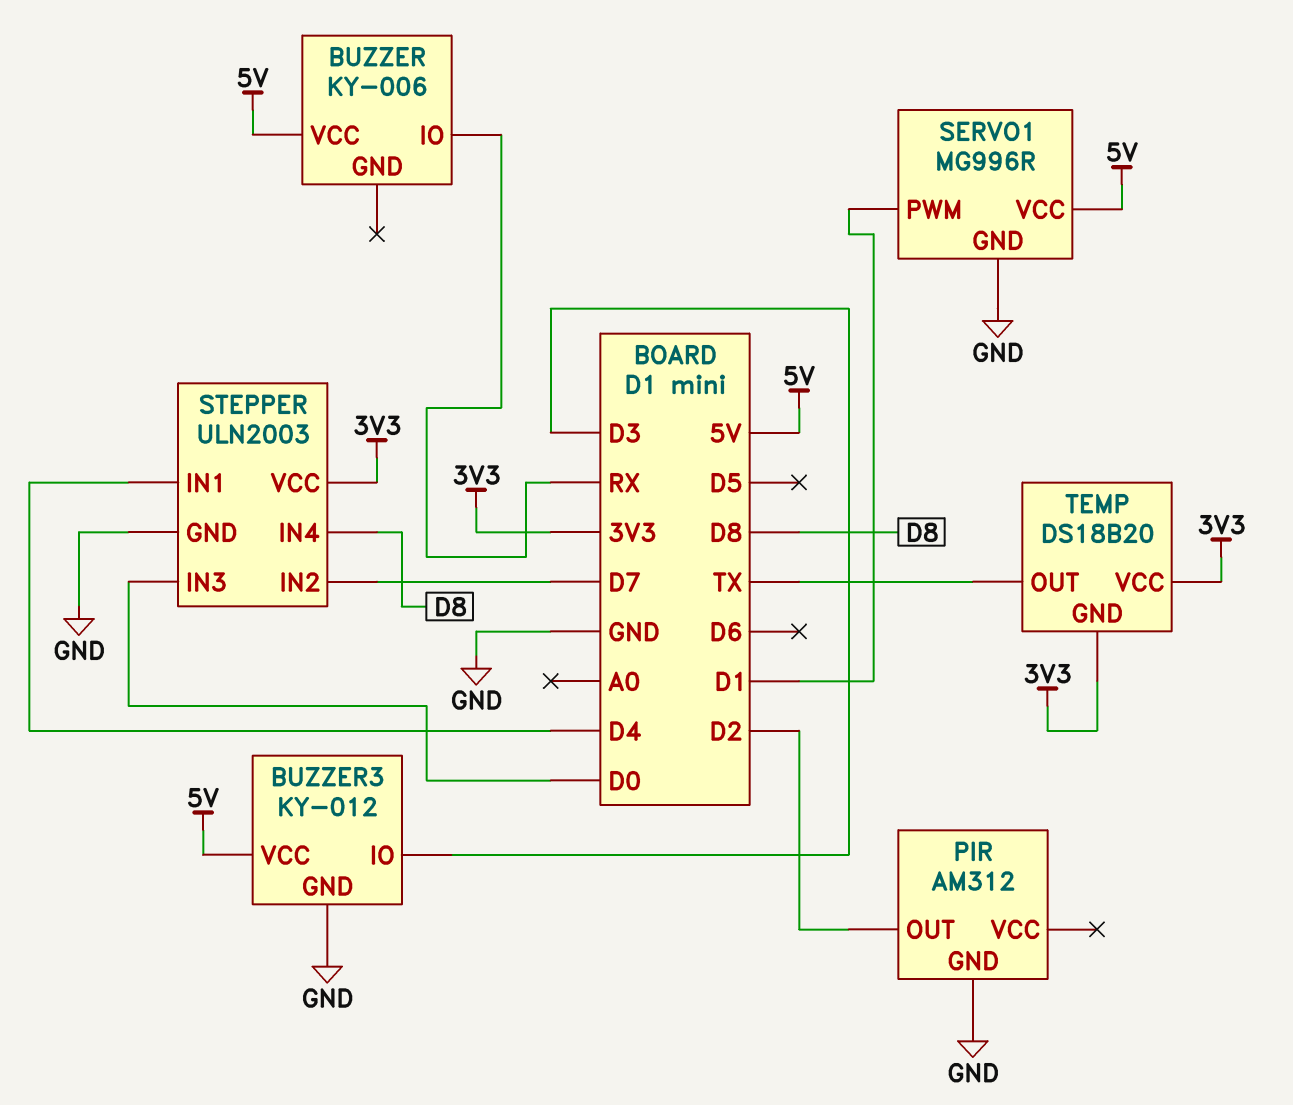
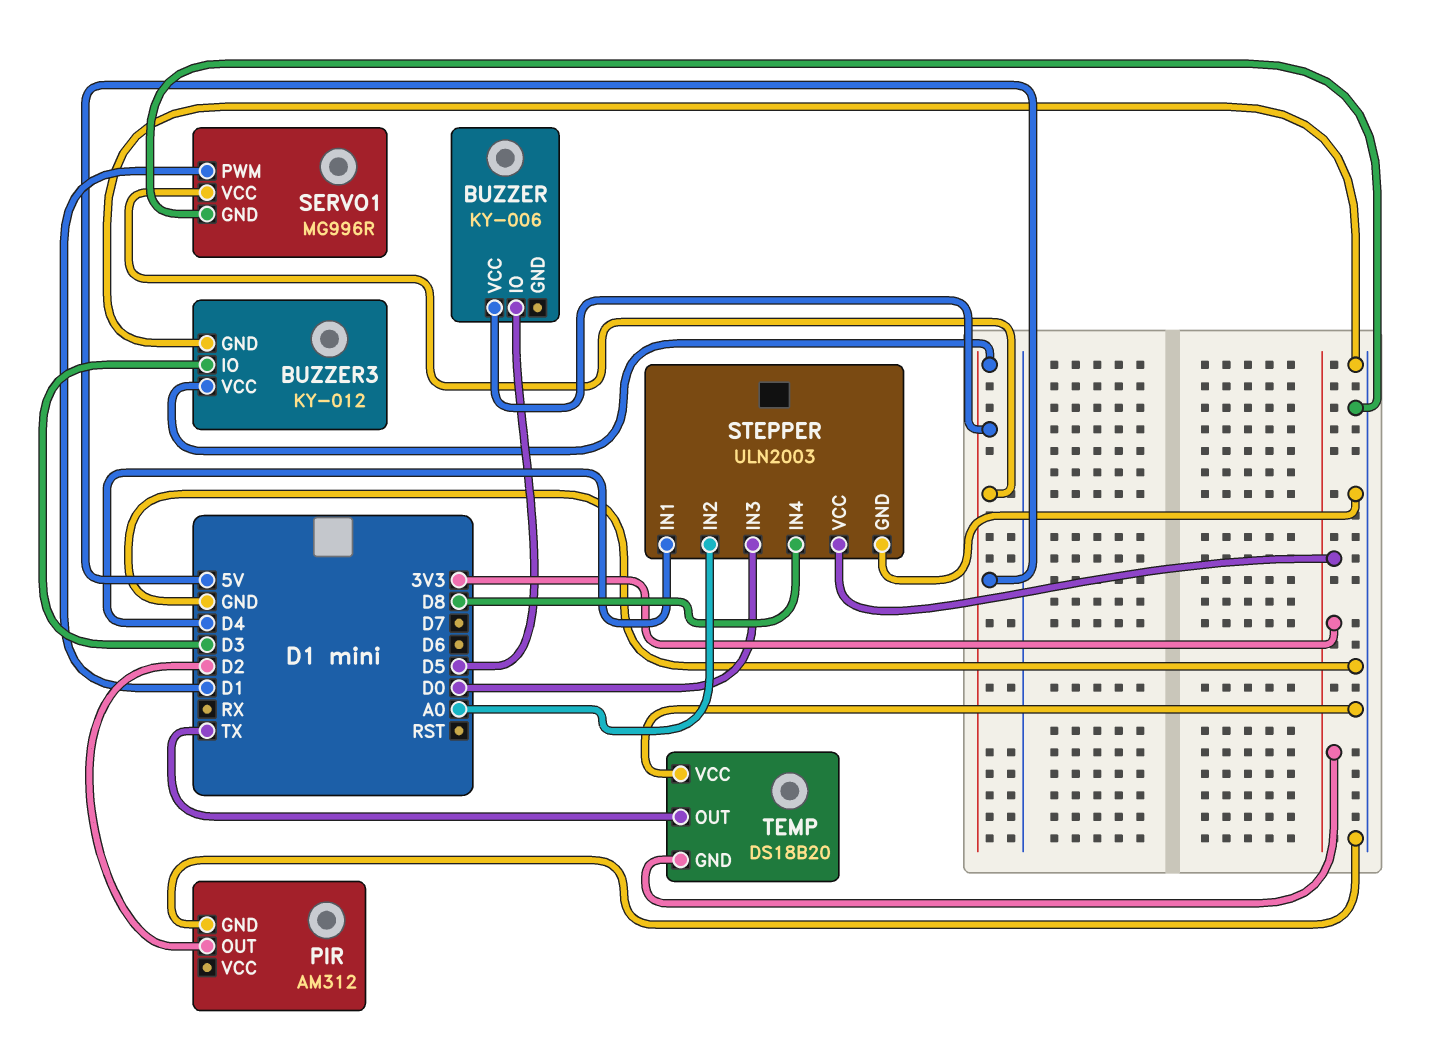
BUZZER pin IO: RX -> D5
STEPPER pin IN2: D7 -> A0
TEMP pin VCC: 3V3 -> GND

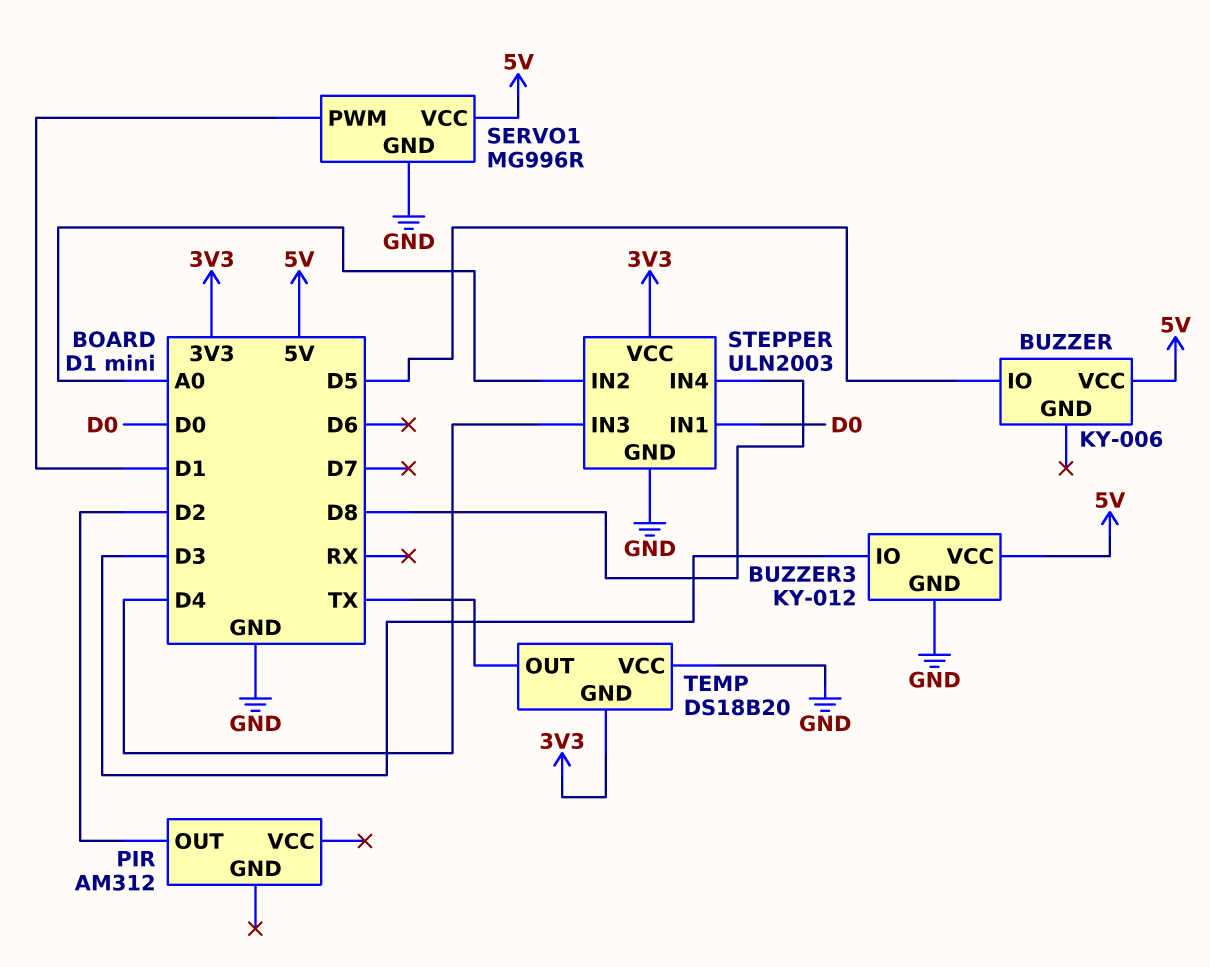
PIR pin GND: GND -> none
STEPPER pin IN1: D4 -> D0
STEPPER pin IN3: D0 -> D4

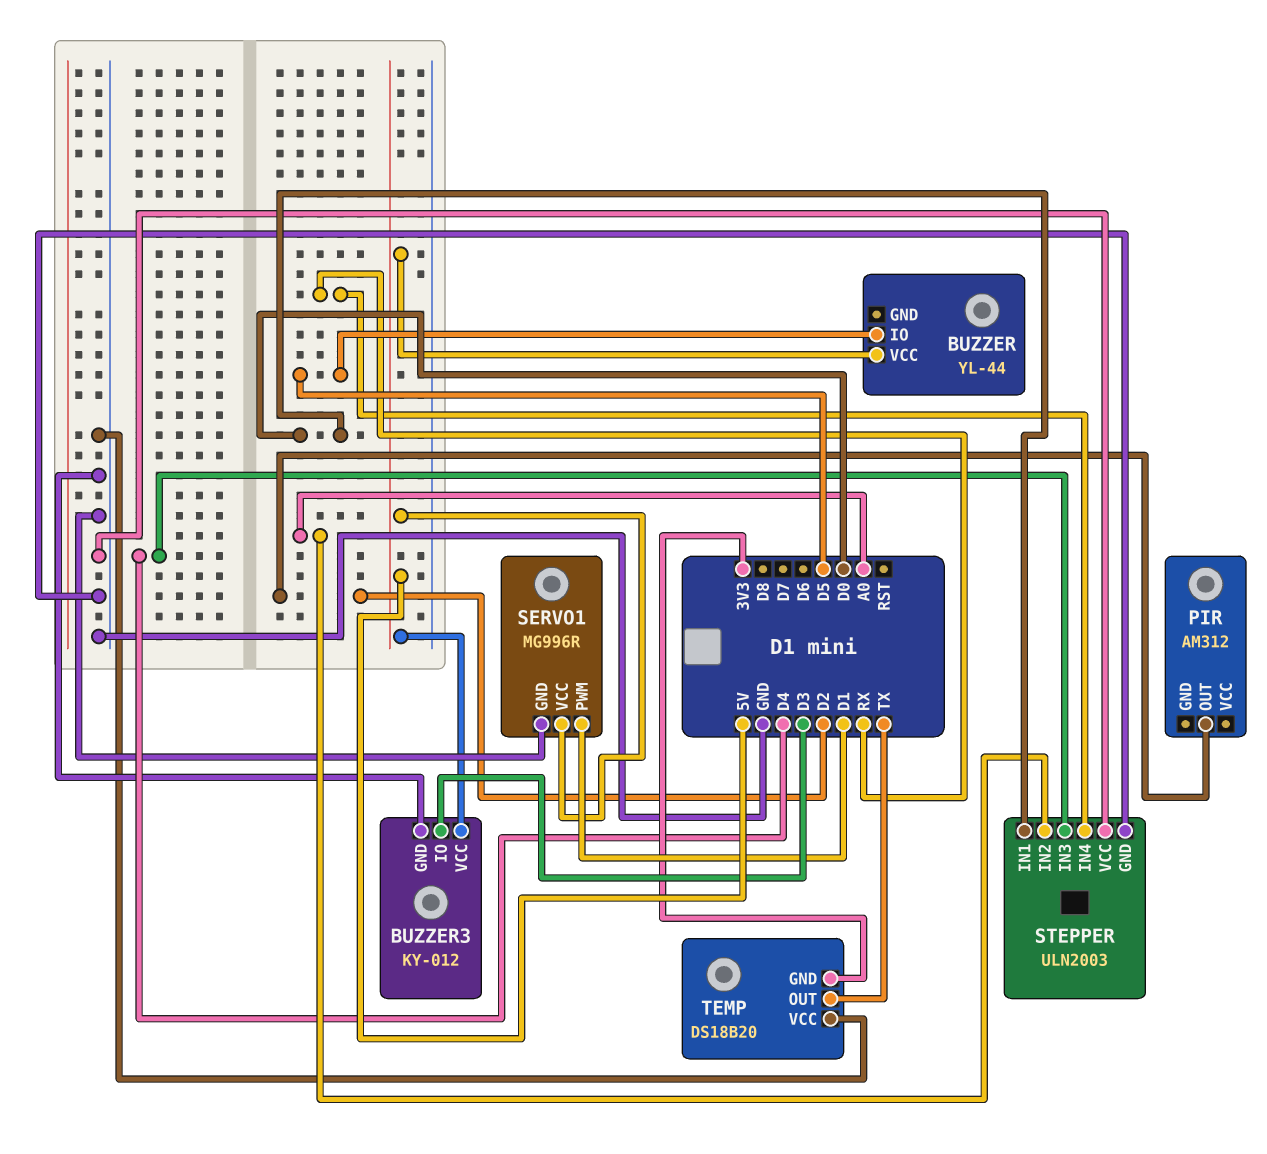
BUZZER: KY-006 -> YL-44
STEPPER pin IN4: D8 -> RX
STEPPER pin VCC: 3V3 -> GND

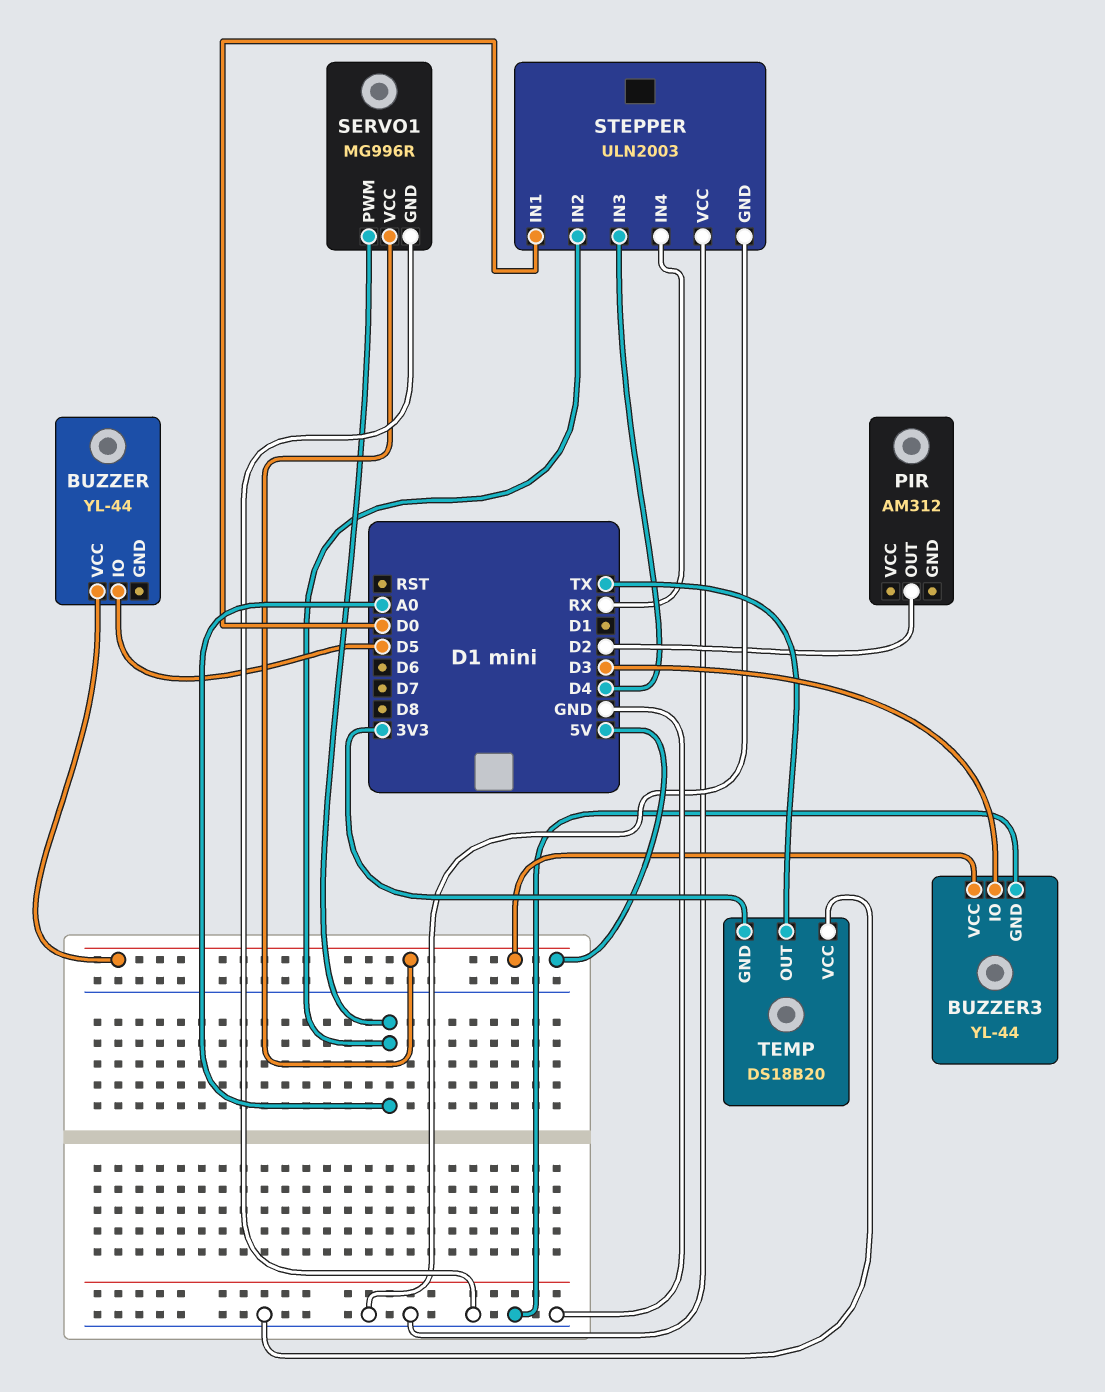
BUZZER3: KY-012 -> YL-44
SERVO1 pin PWM: D1 -> A0

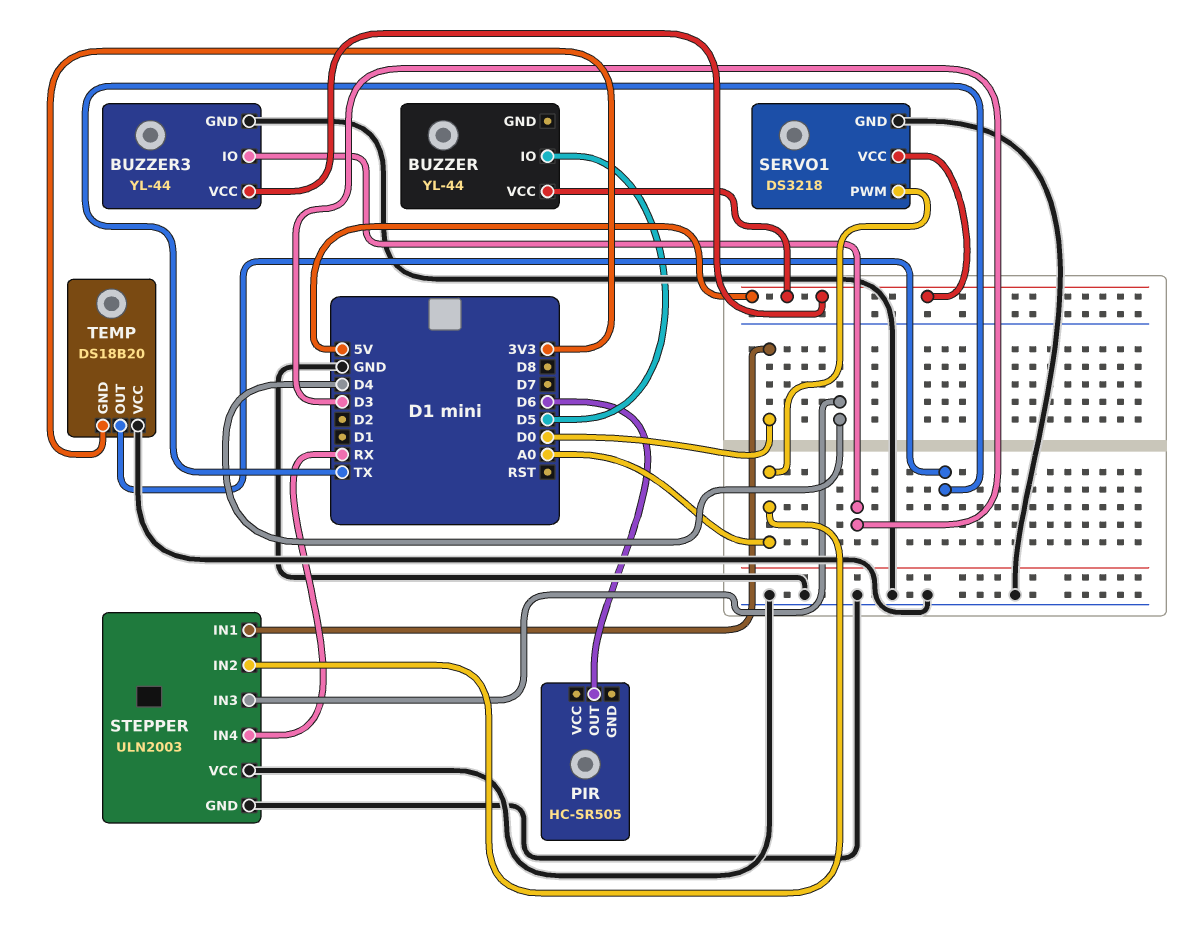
PIR: AM312 -> HC-SR505
PIR pin OUT: D2 -> D6
SERVO1: MG996R -> DS3218

